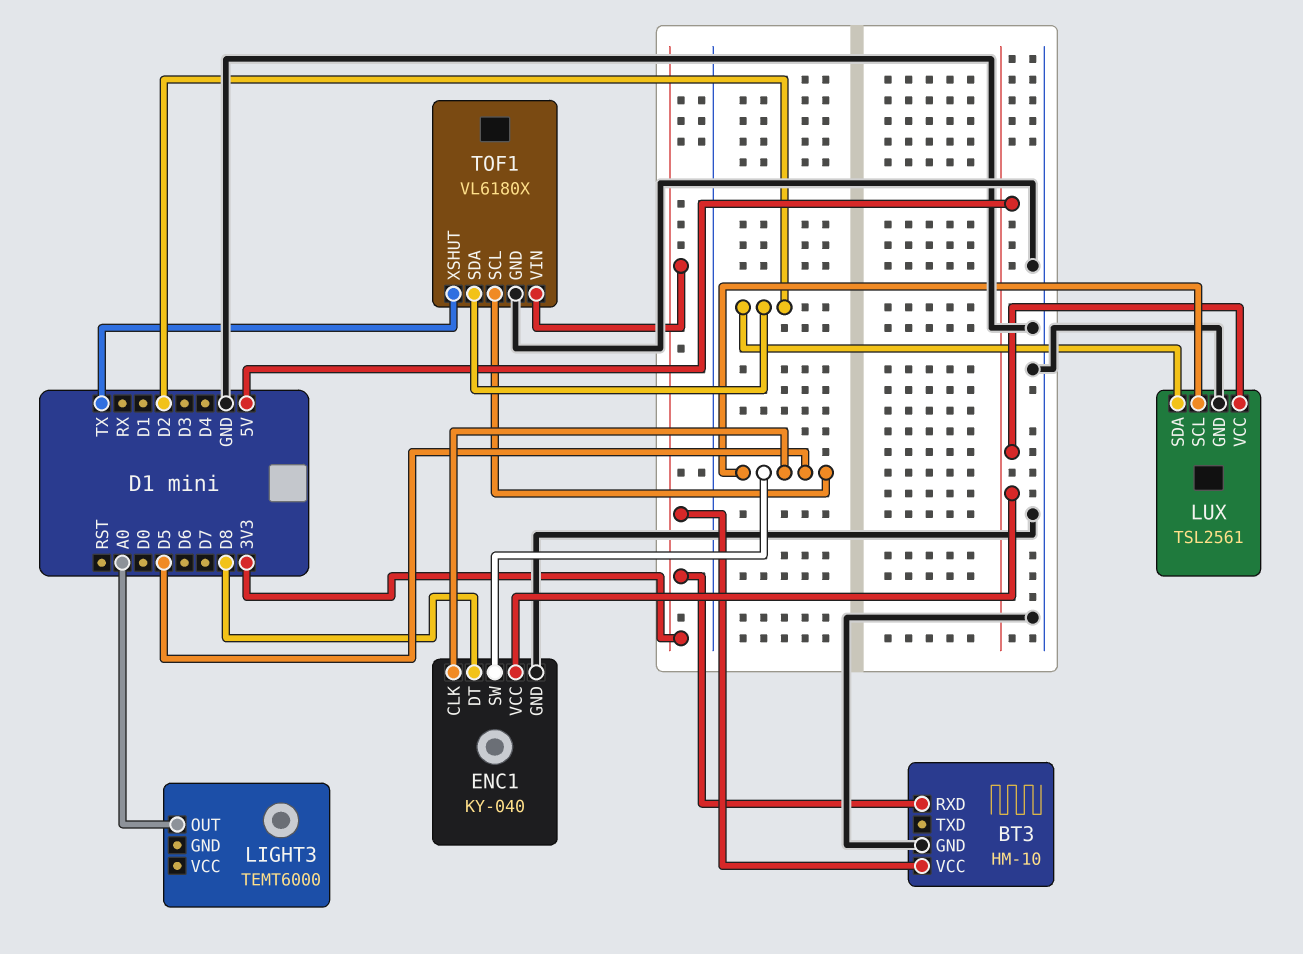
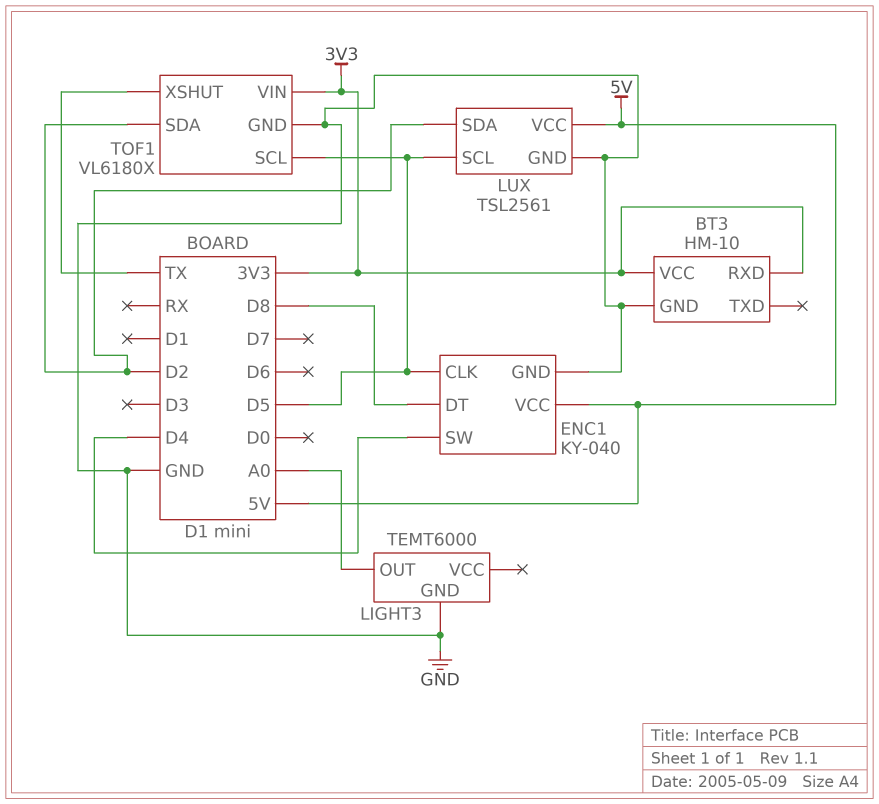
ENC1 pin SW: D5 -> D4
LIGHT3 pin GND: none -> GND

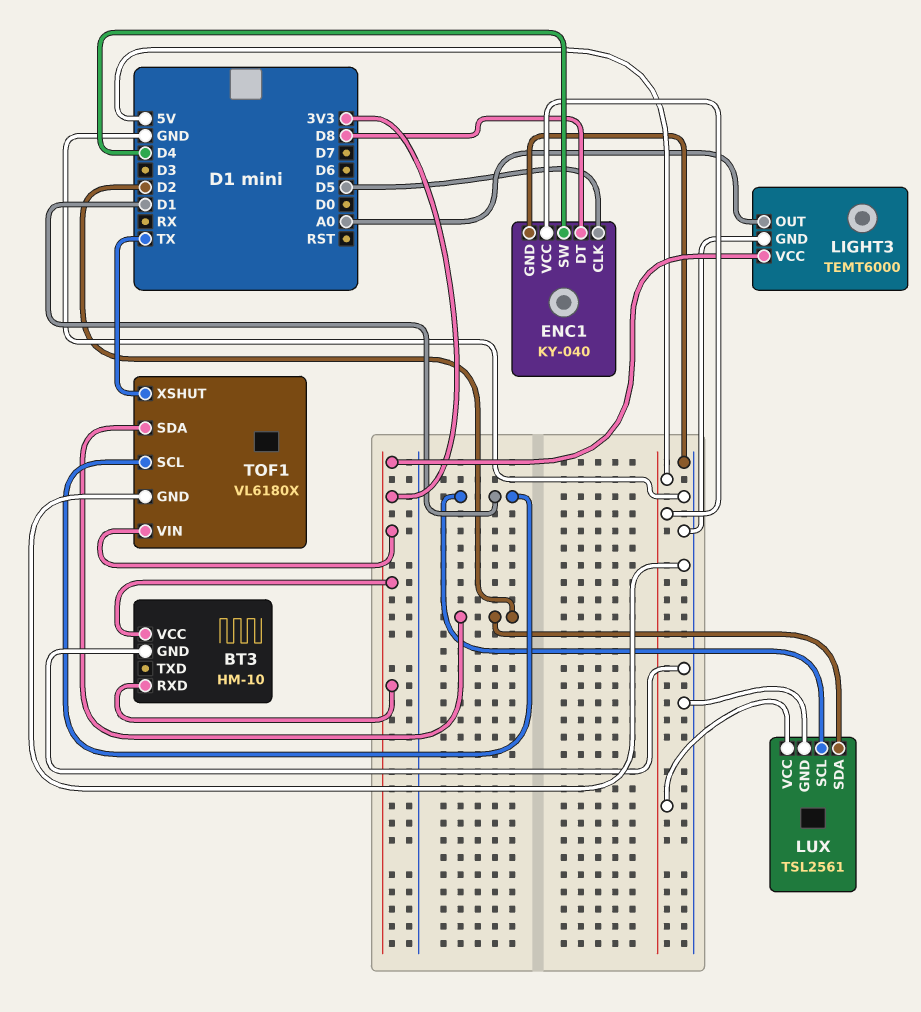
LIGHT3 pin VCC: none -> 3V3
LUX pin SCL: D5 -> D1
TOF1 pin SCL: D5 -> D1

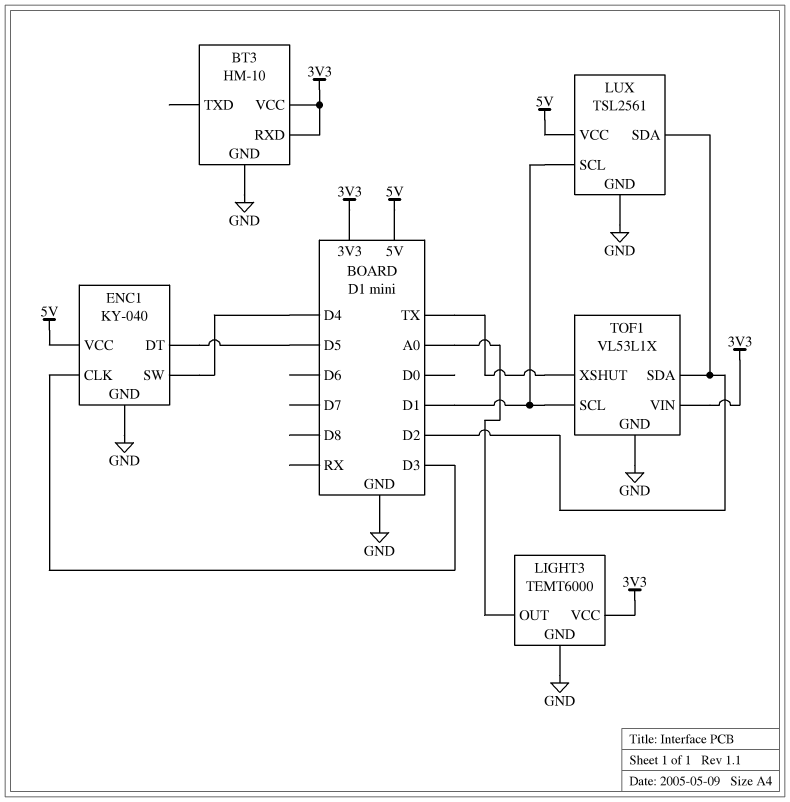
ENC1 pin CLK: D5 -> D3
ENC1 pin DT: D8 -> D5
TOF1: VL6180X -> VL53L1X

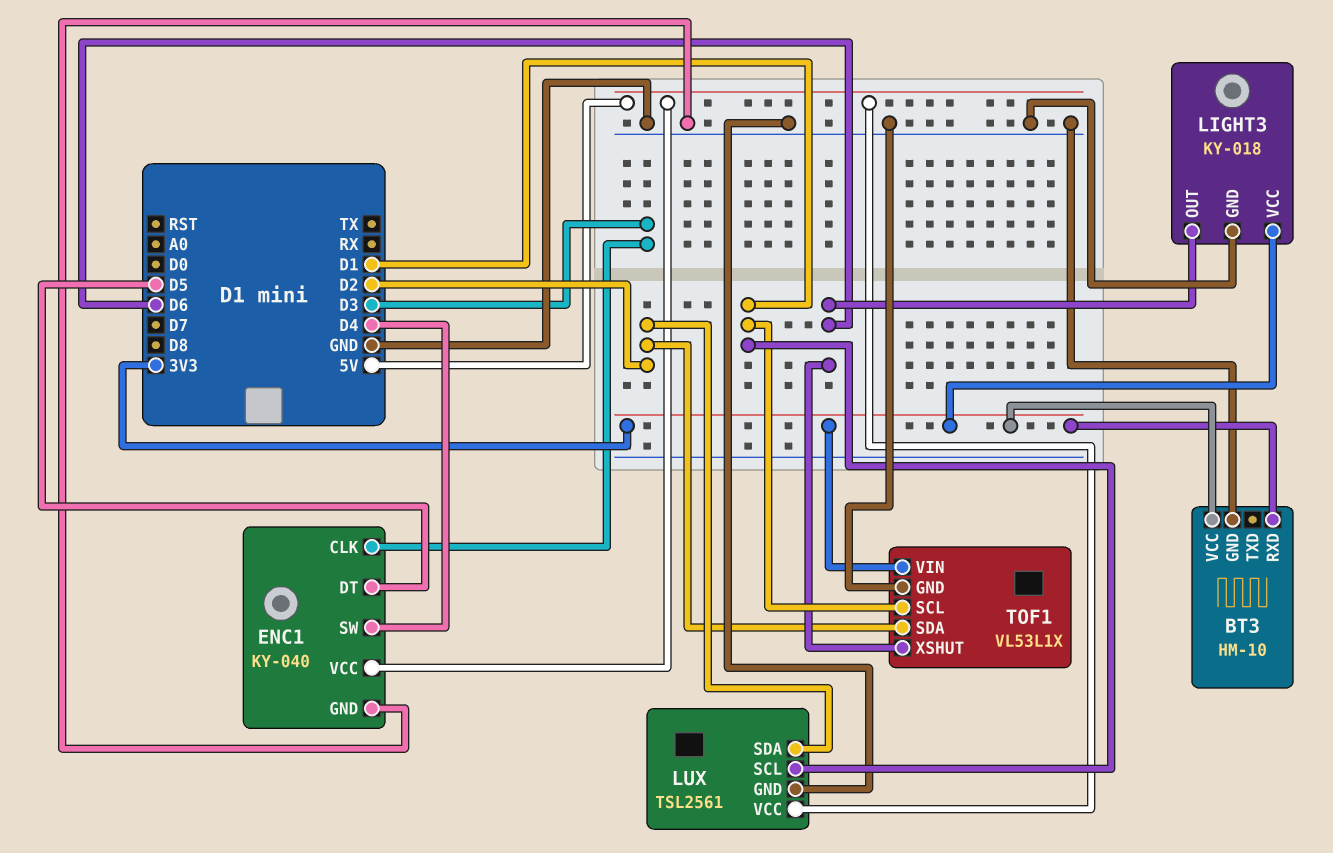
LIGHT3: TEMT6000 -> KY-018
LIGHT3 pin OUT: A0 -> D6
TOF1 pin XSHUT: TX -> D6

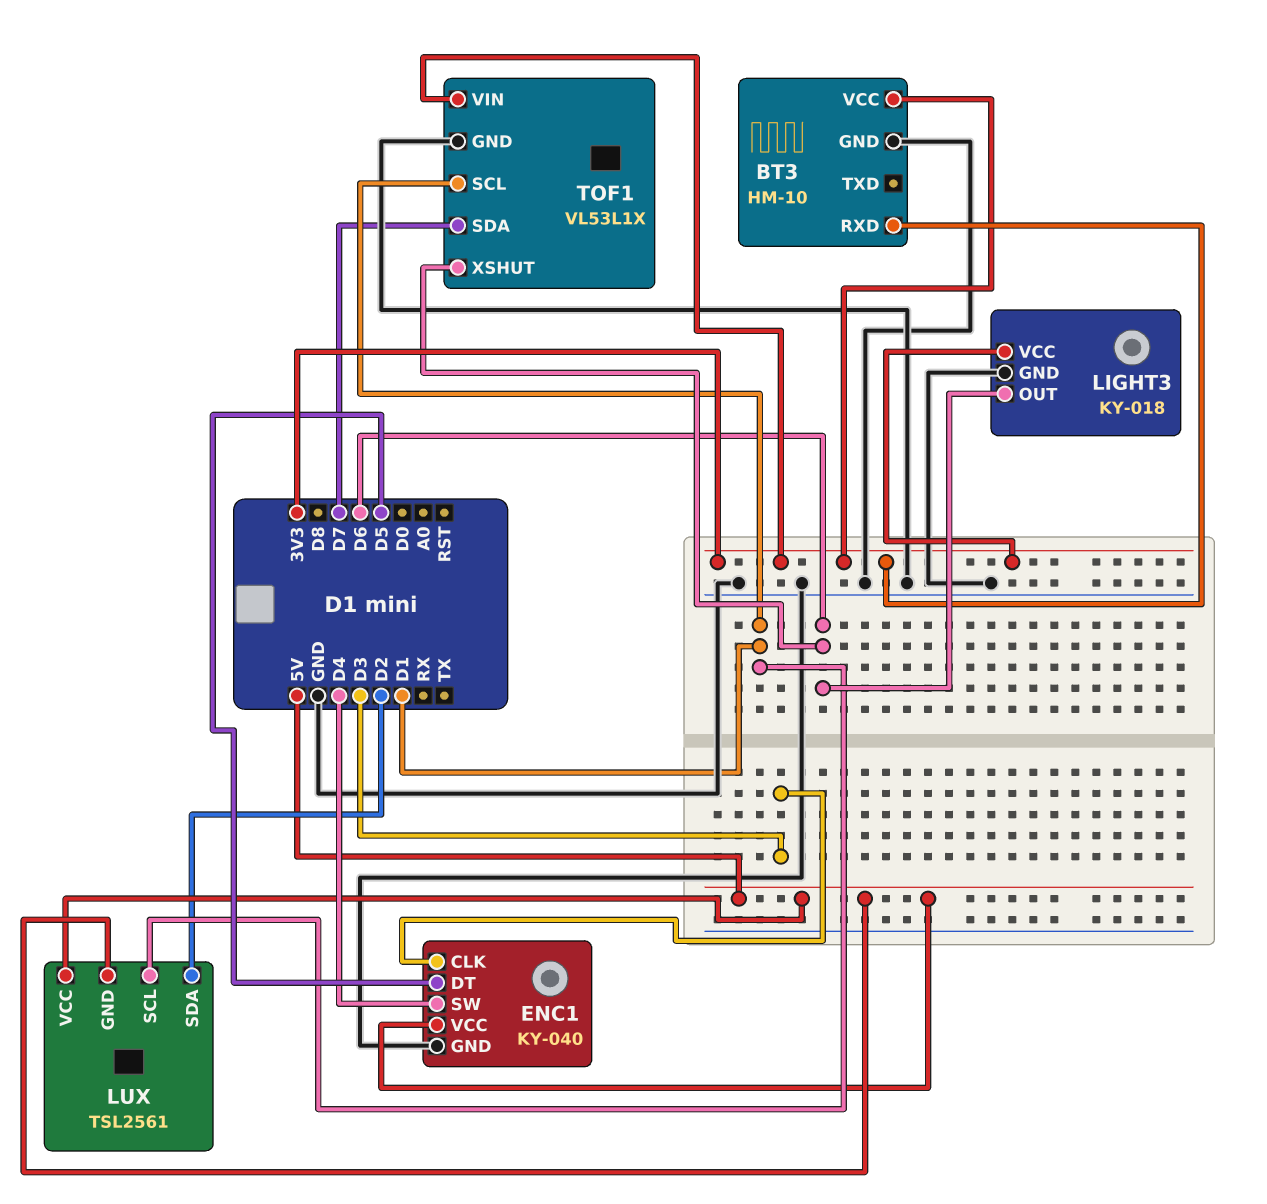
LUX pin GND: GND -> 5V
TOF1 pin SDA: D2 -> D7

